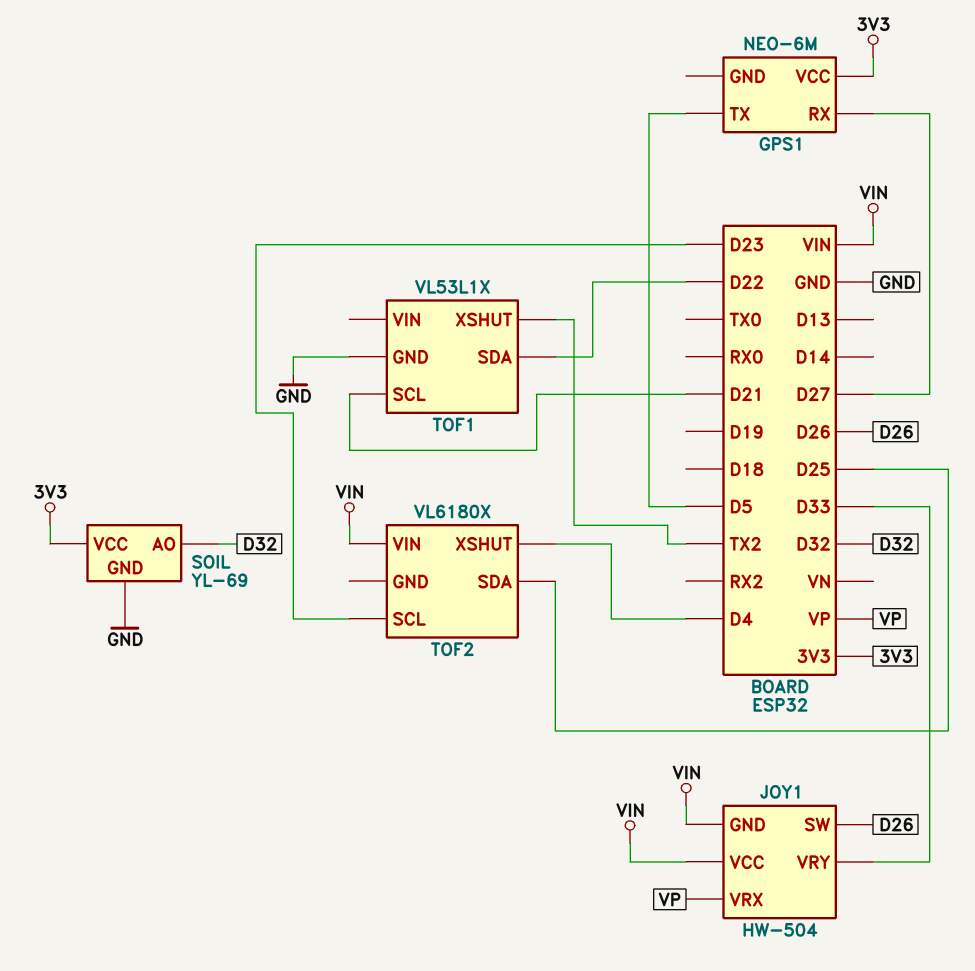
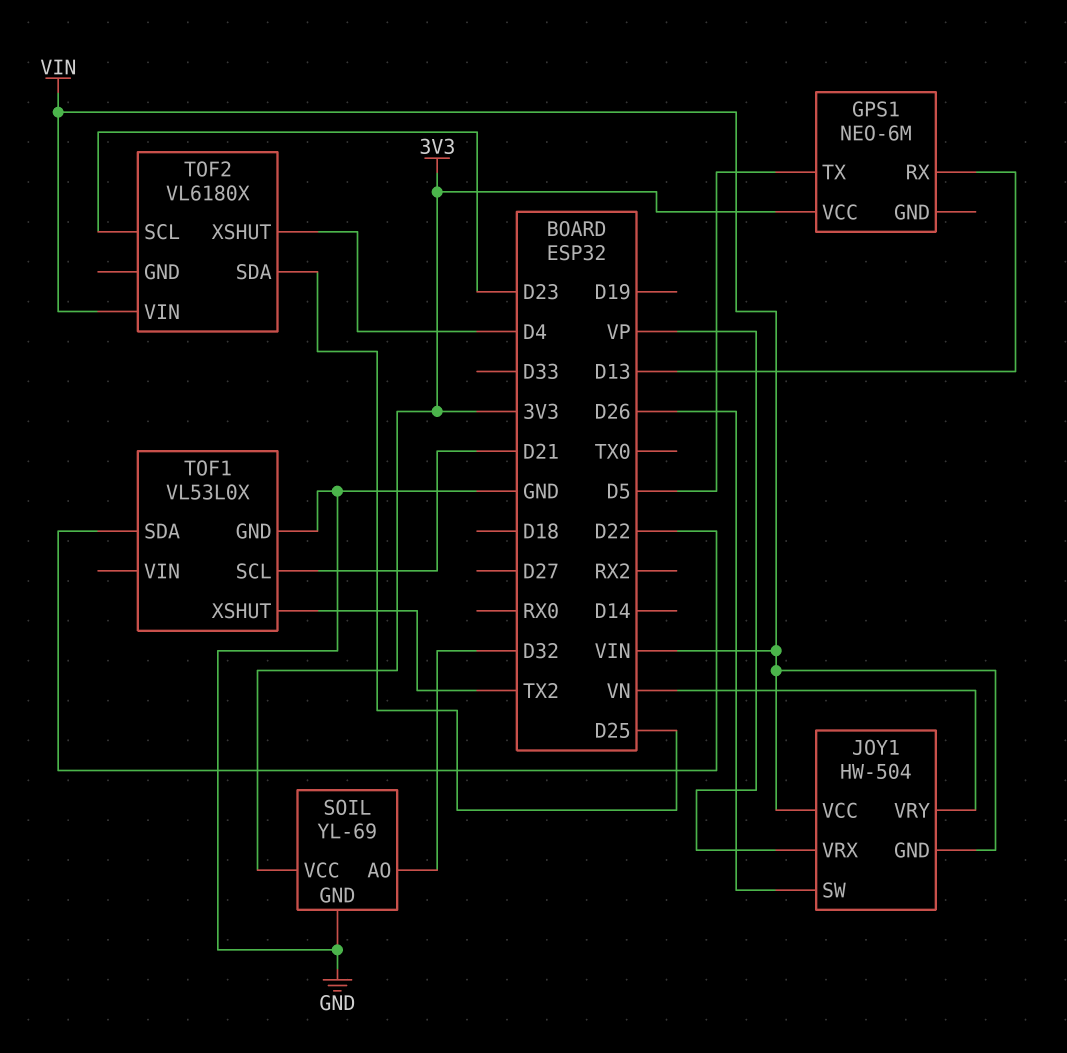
GPS1 pin RX: D27 -> D13
JOY1 pin VRY: D33 -> VN
TOF1: VL53L1X -> VL53L0X

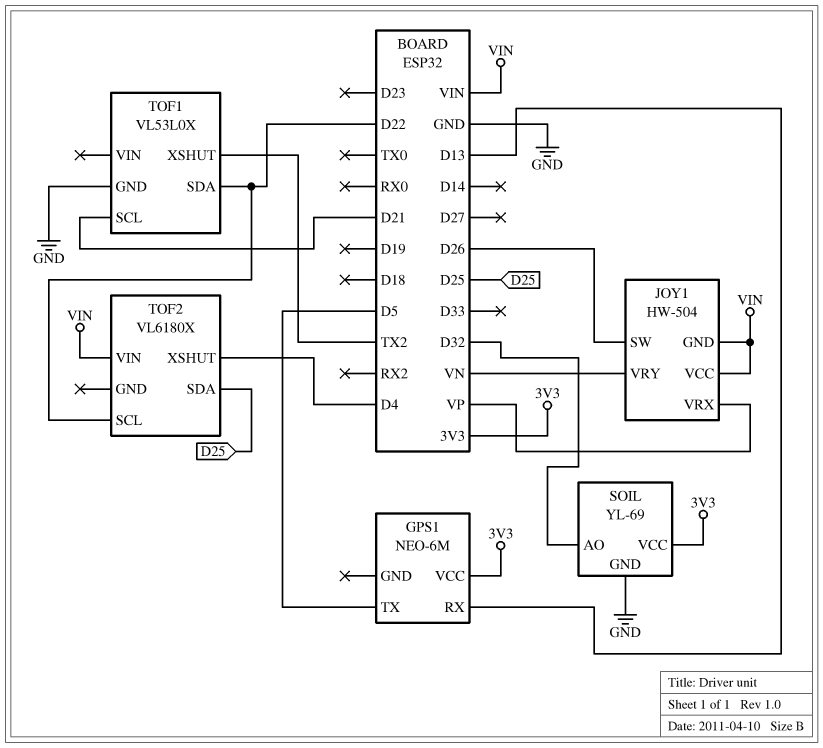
TOF2 pin SCL: D23 -> D22

